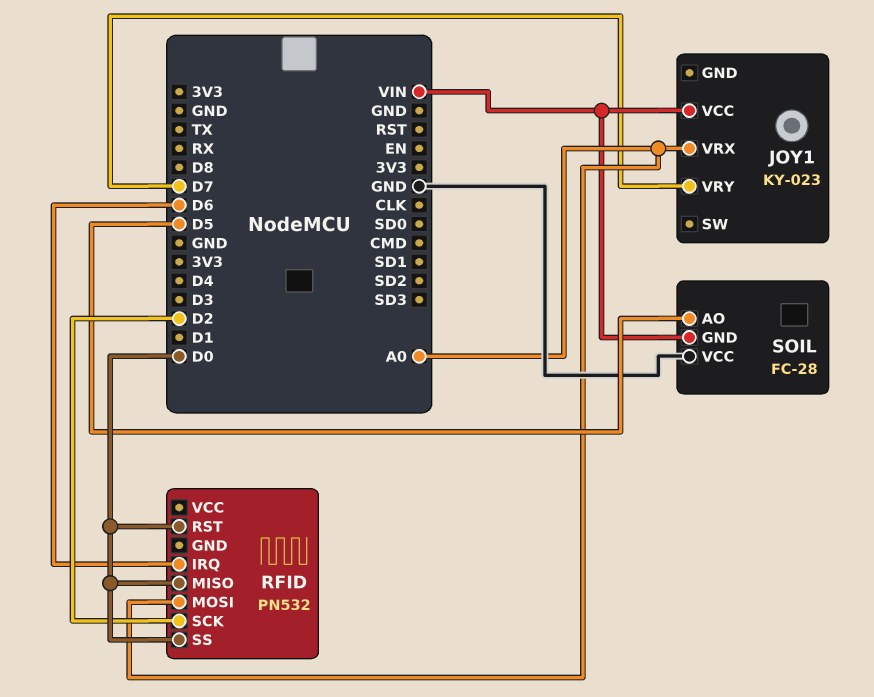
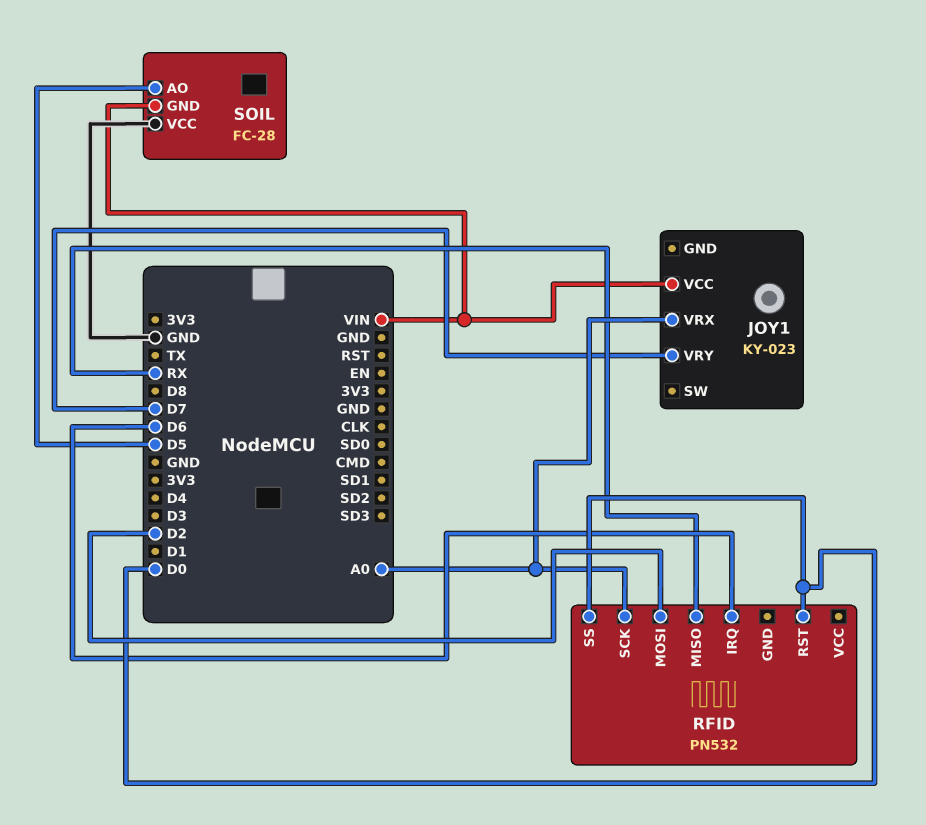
RFID pin MISO: D0 -> RX
RFID pin MOSI: A0 -> D2
RFID pin SCK: D2 -> A0

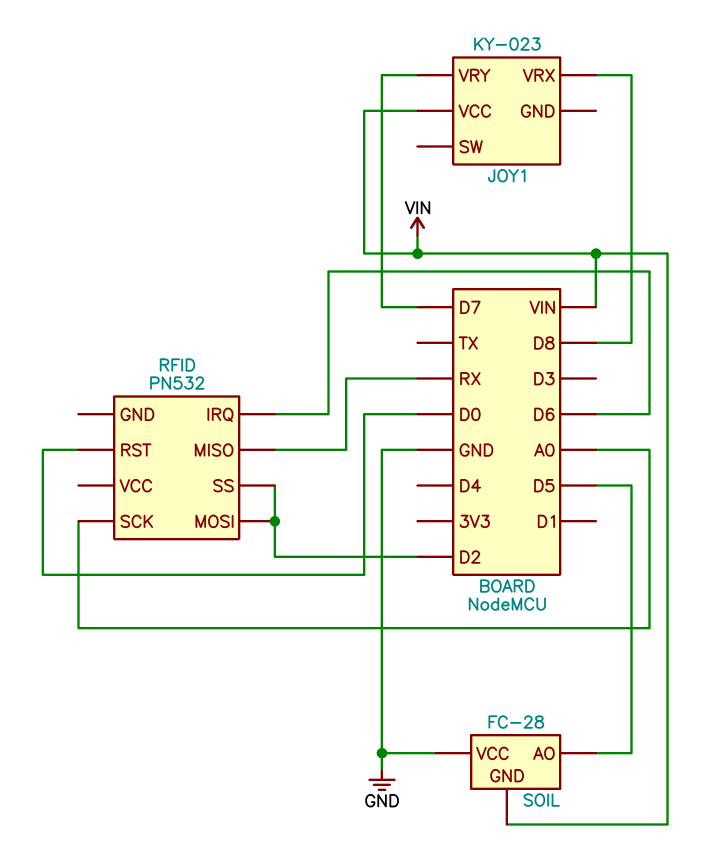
JOY1 pin VRX: A0 -> D8
RFID pin SS: D0 -> D2

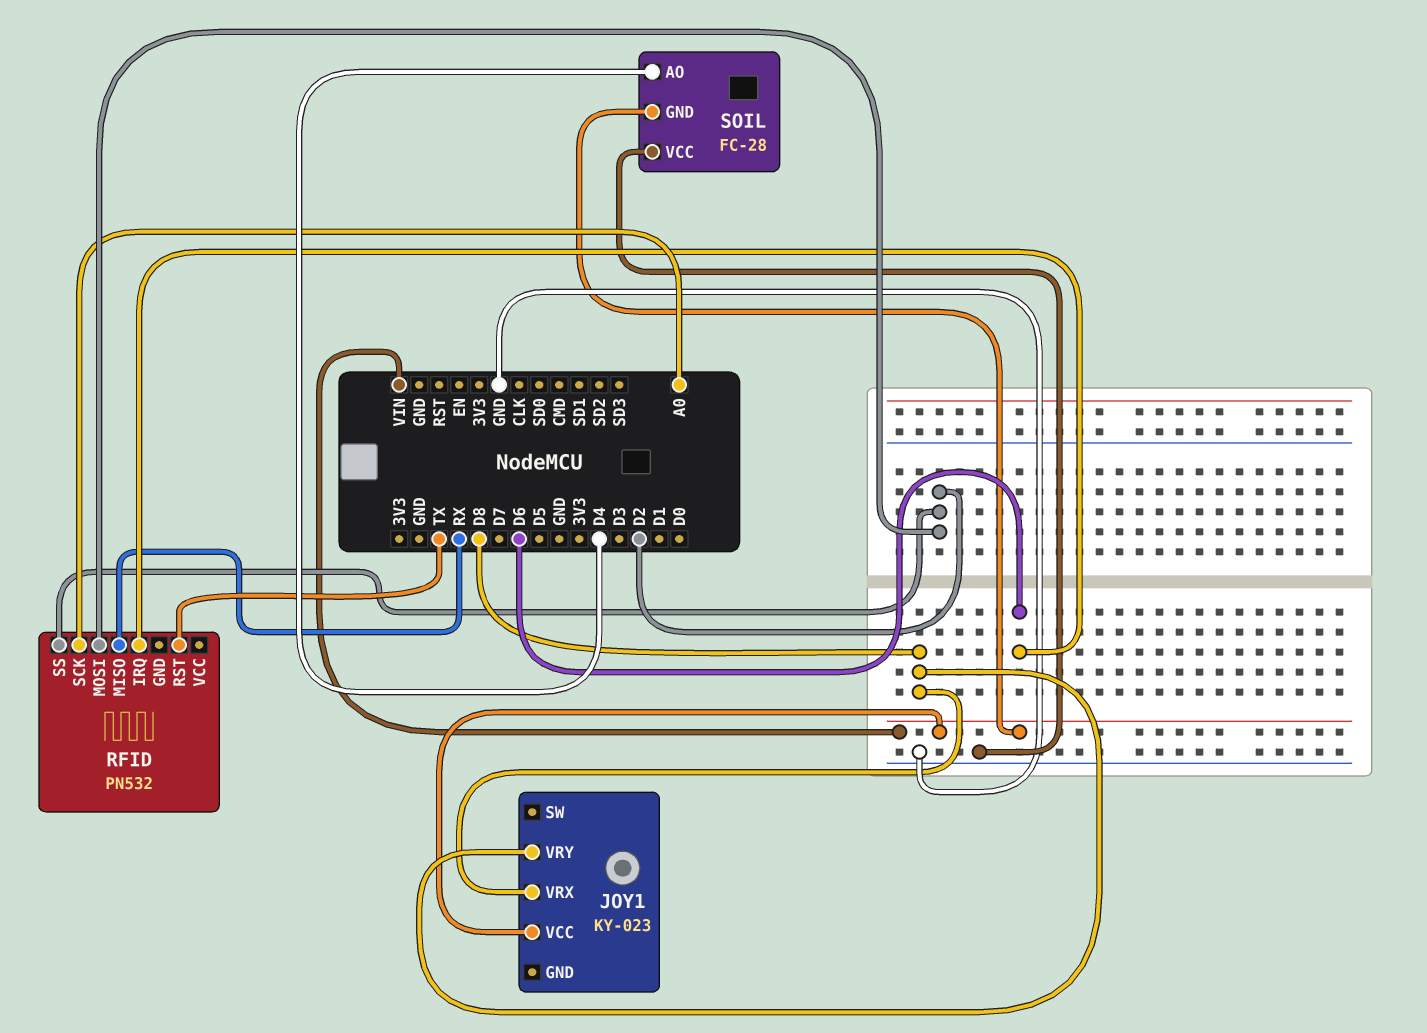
JOY1 pin VRY: D7 -> D8
RFID pin RST: D0 -> TX
SOIL pin AO: D5 -> D4

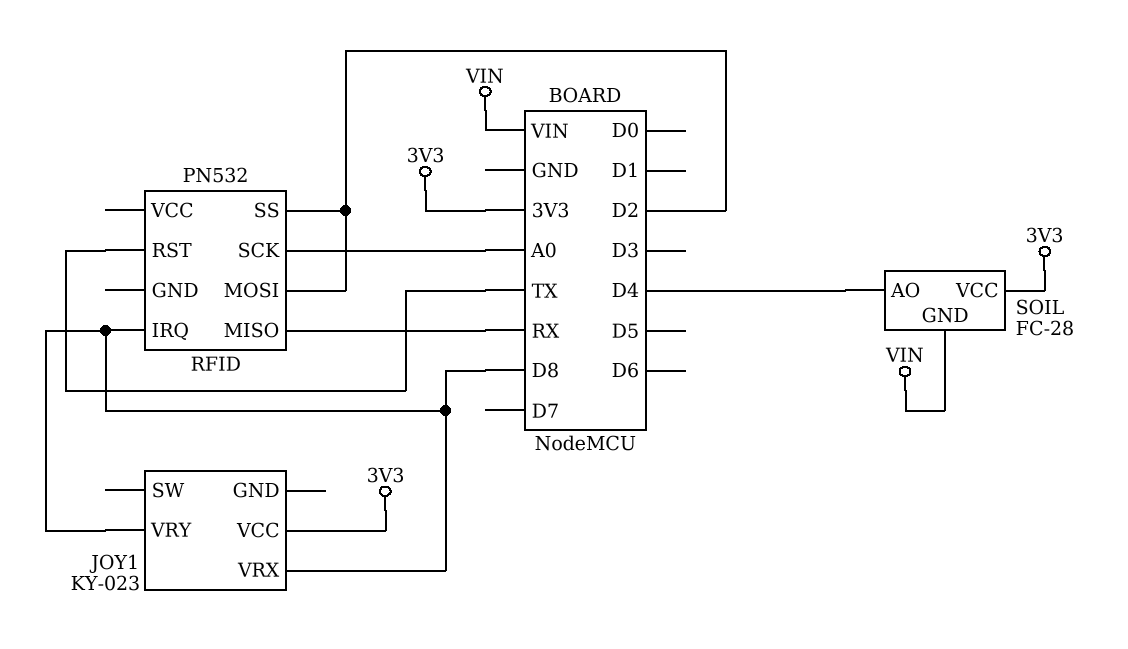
JOY1 pin VCC: VIN -> 3V3
RFID pin IRQ: D6 -> D8
SOIL pin VCC: GND -> 3V3

